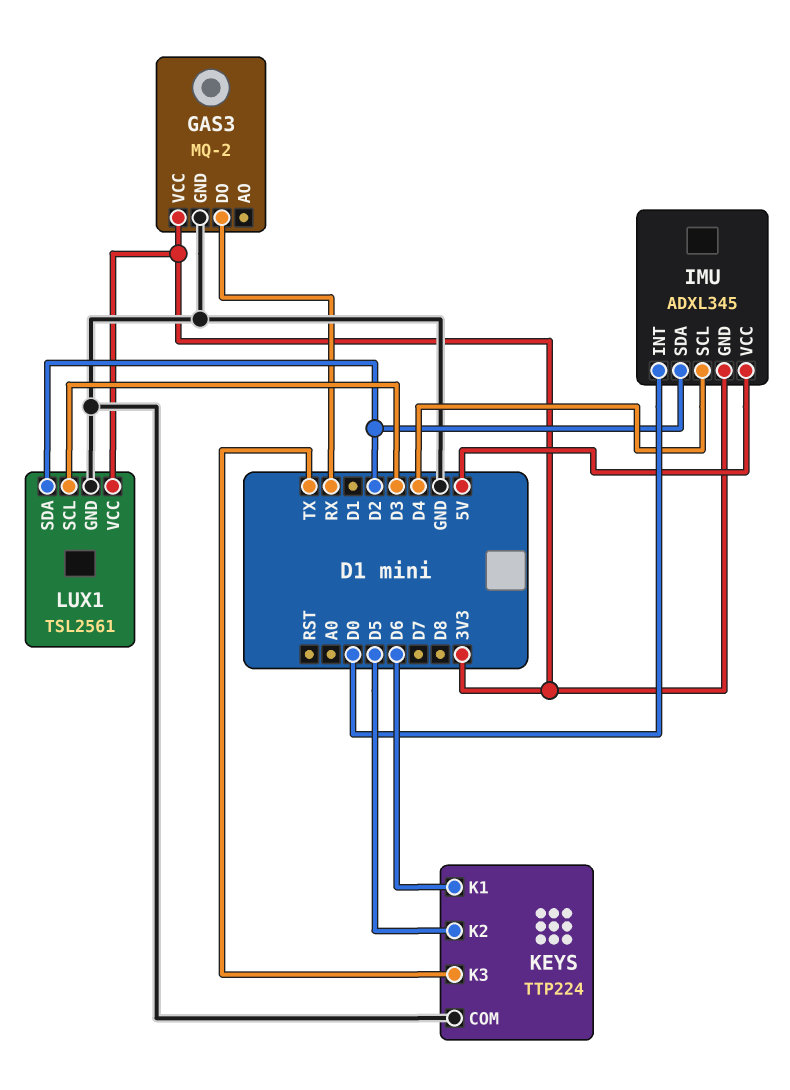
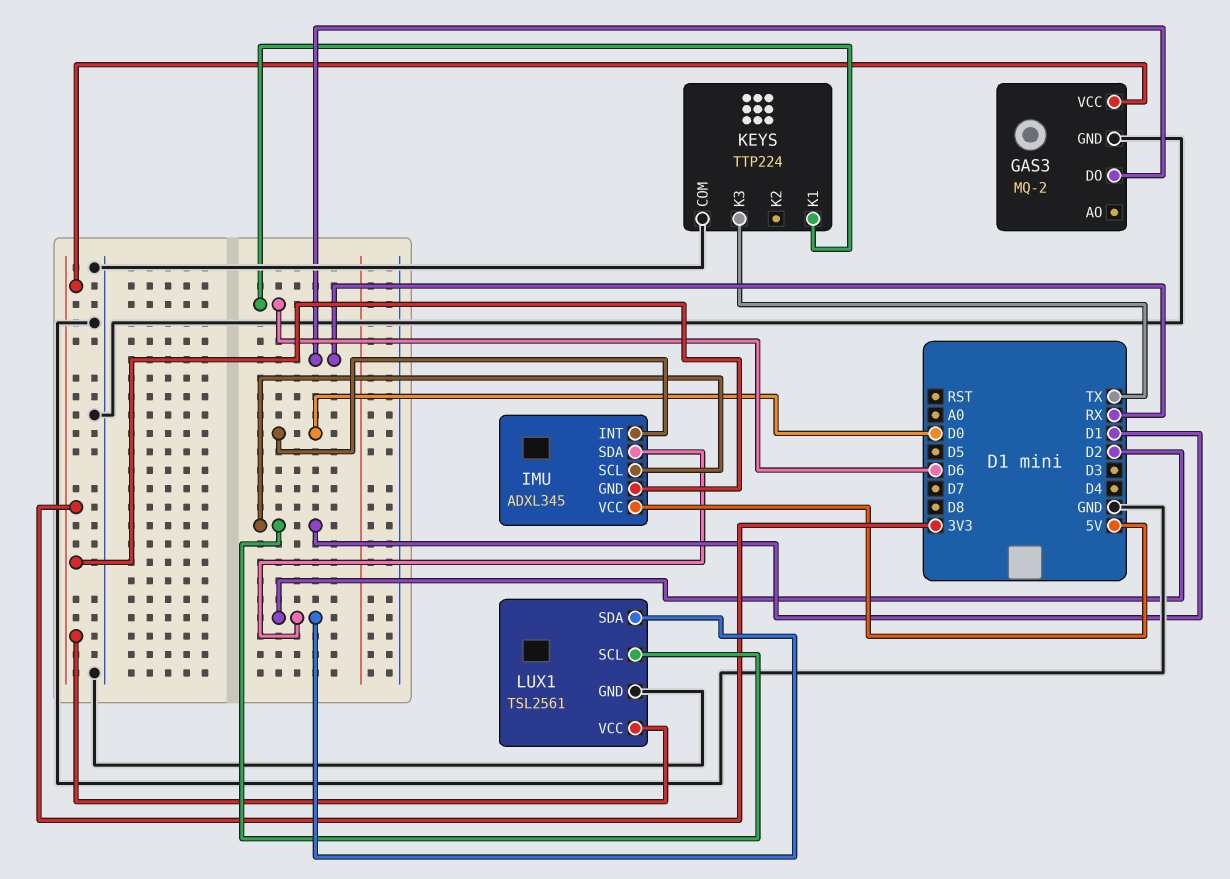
IMU pin SCL: D4 -> D1
KEYS pin K2: D5 -> none
LUX1 pin SCL: D3 -> D1

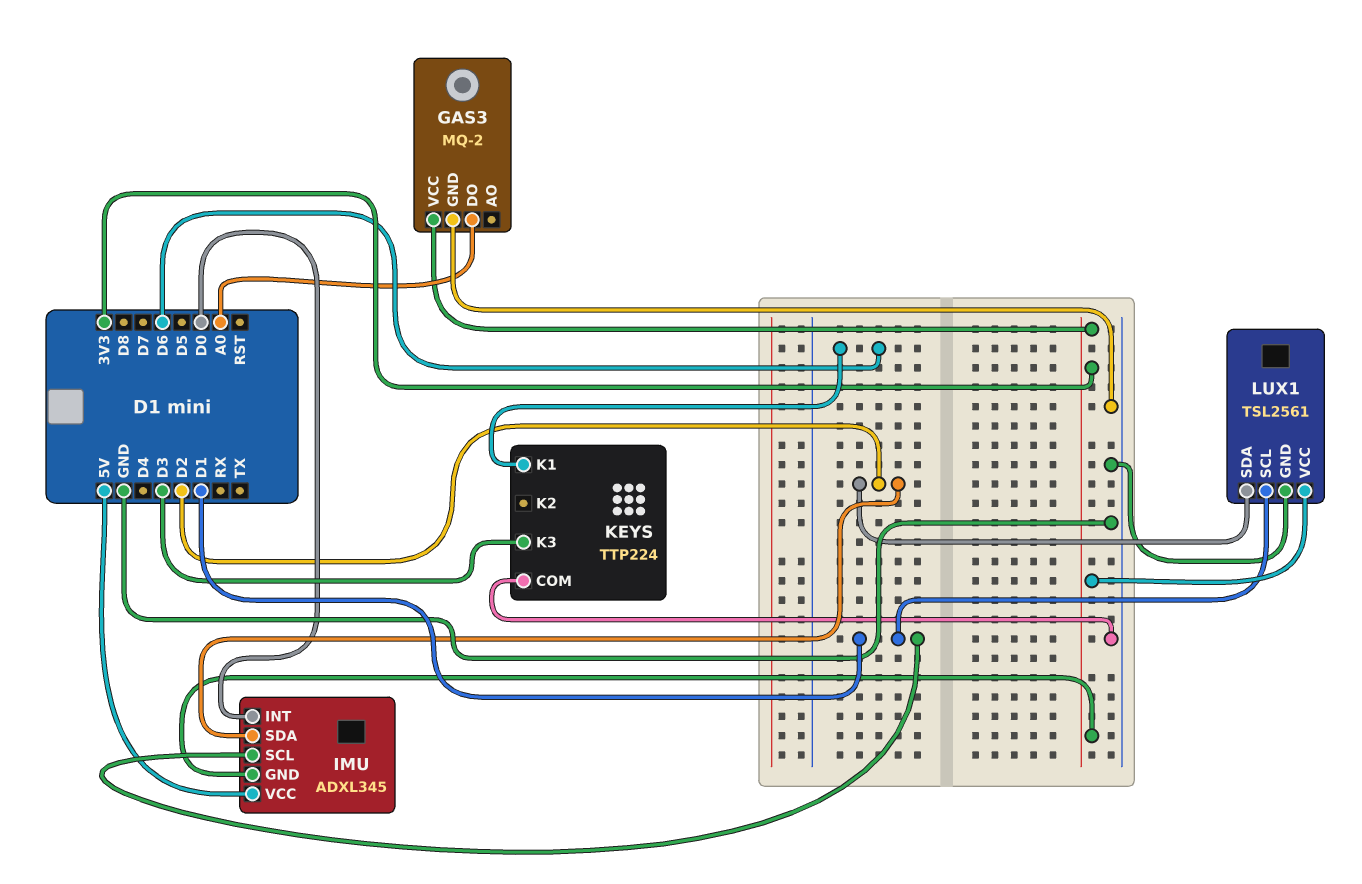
GAS3 pin DO: RX -> A0
KEYS pin K3: TX -> D3

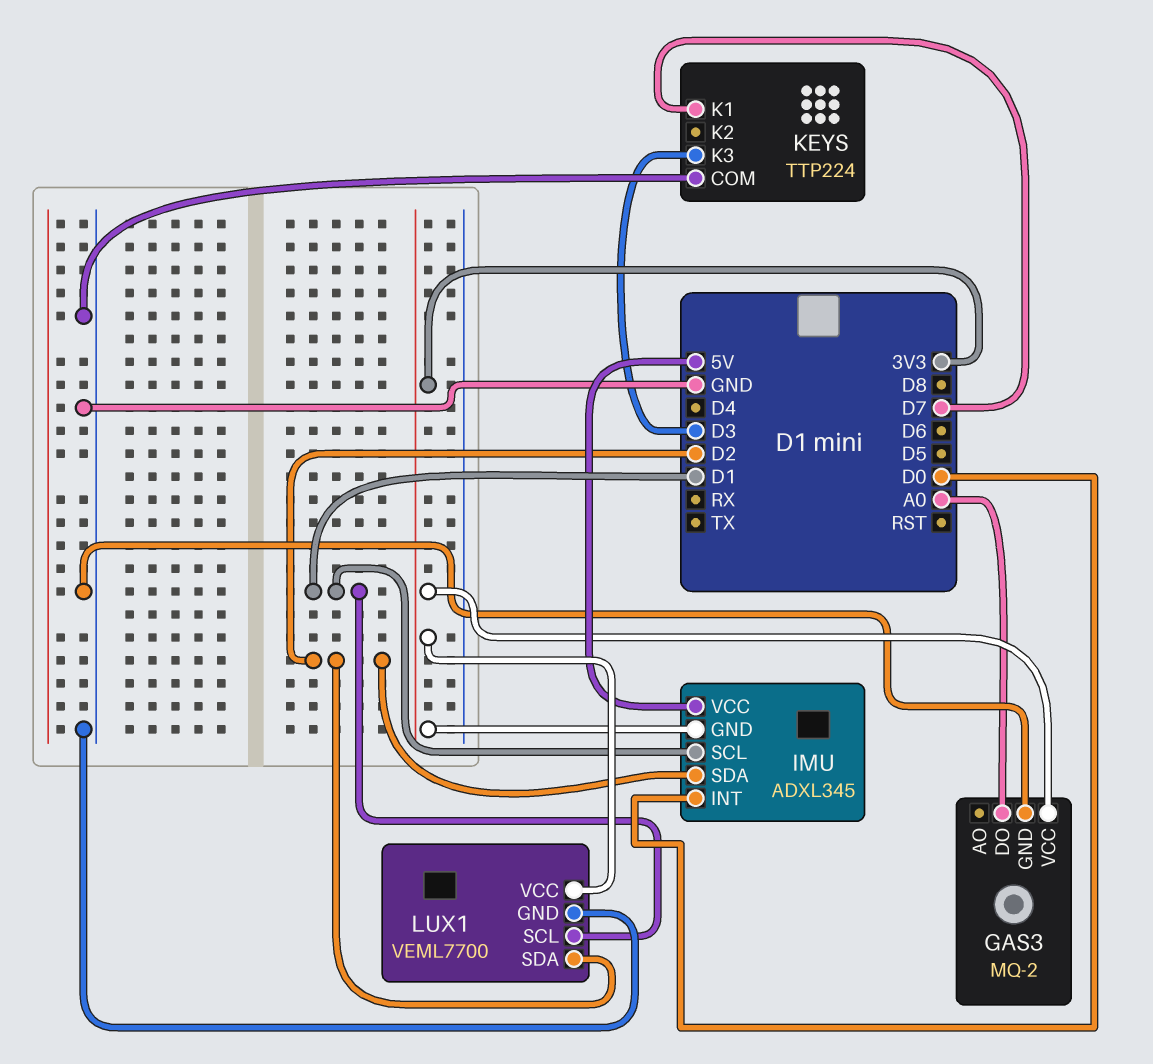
KEYS pin K1: D6 -> D7
LUX1: TSL2561 -> VEML7700

